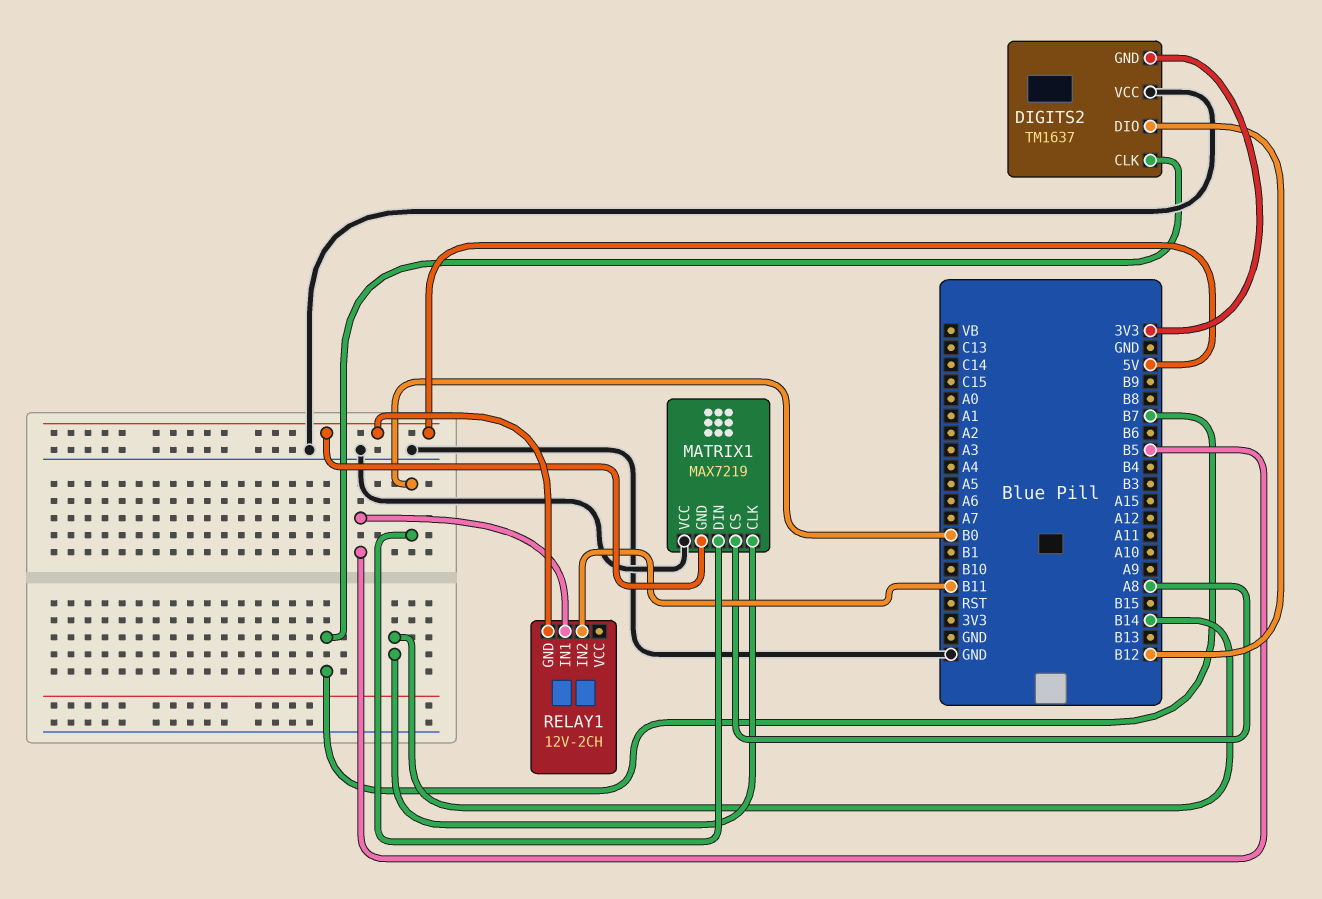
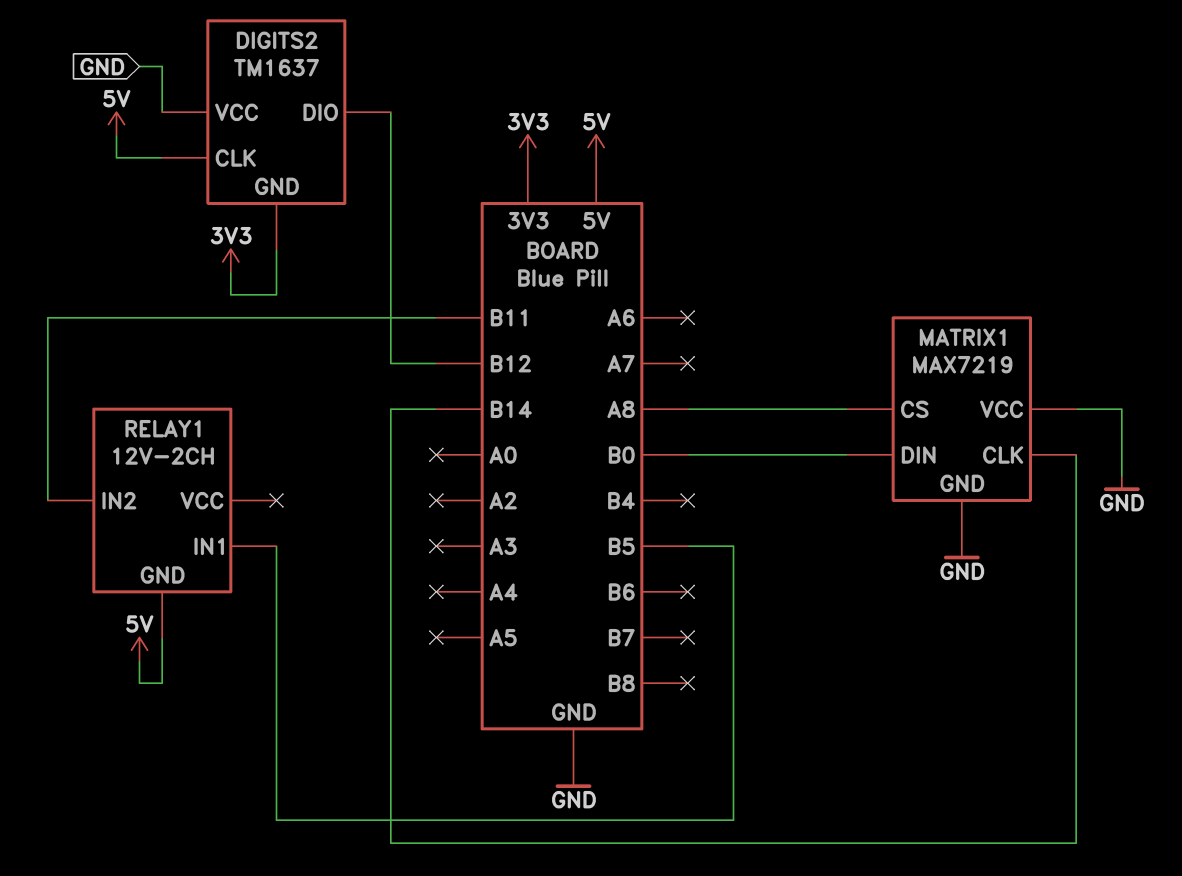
DIGITS2 pin CLK: B7 -> 5V
MATRIX1 pin GND: 5V -> GND

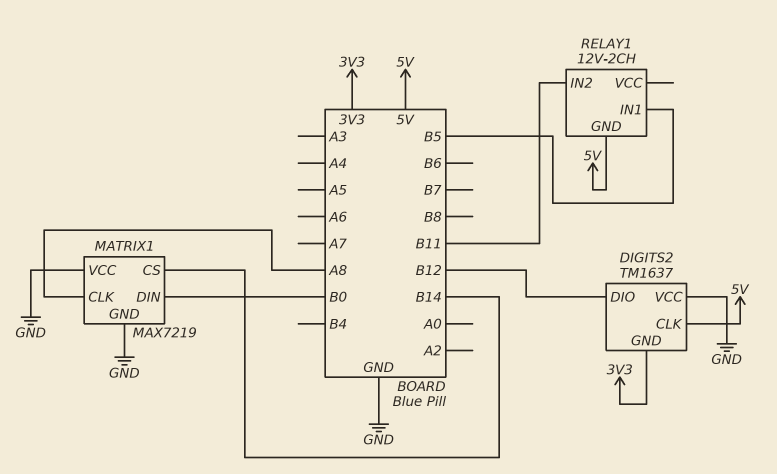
MATRIX1 pin CLK: B14 -> A8
MATRIX1 pin CS: A8 -> B14

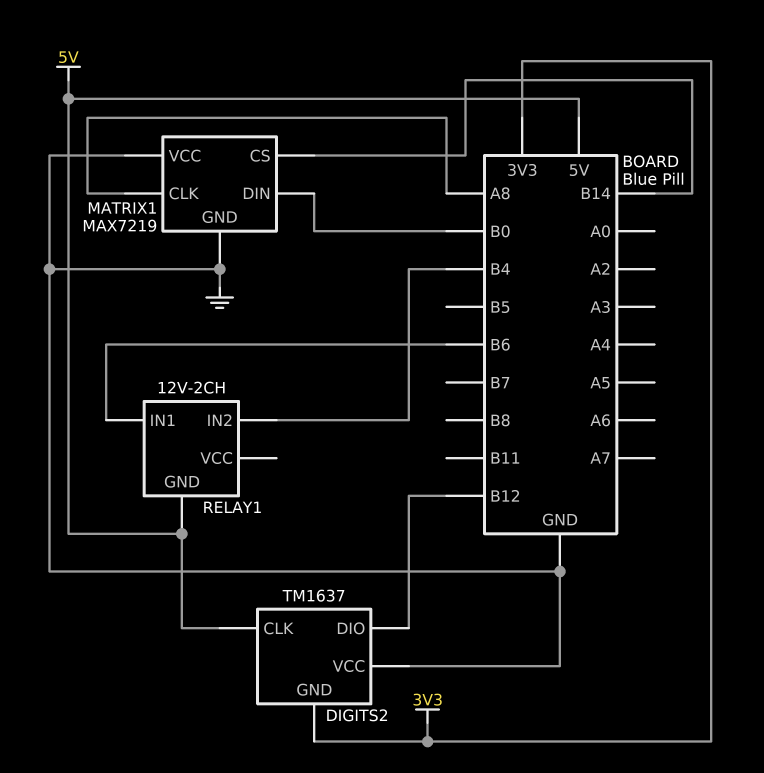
RELAY1 pin IN1: B5 -> B6
RELAY1 pin IN2: B11 -> B4

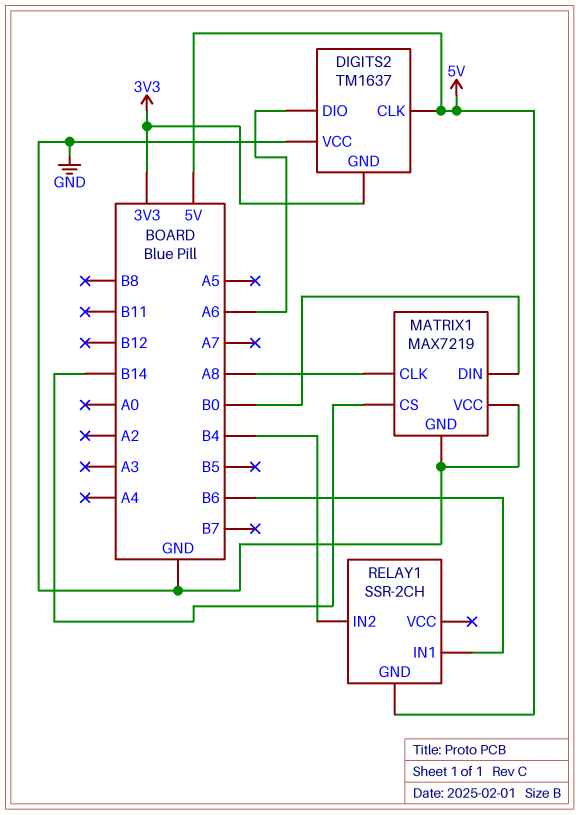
DIGITS2 pin DIO: B12 -> A6
RELAY1: 12V-2CH -> SSR-2CH

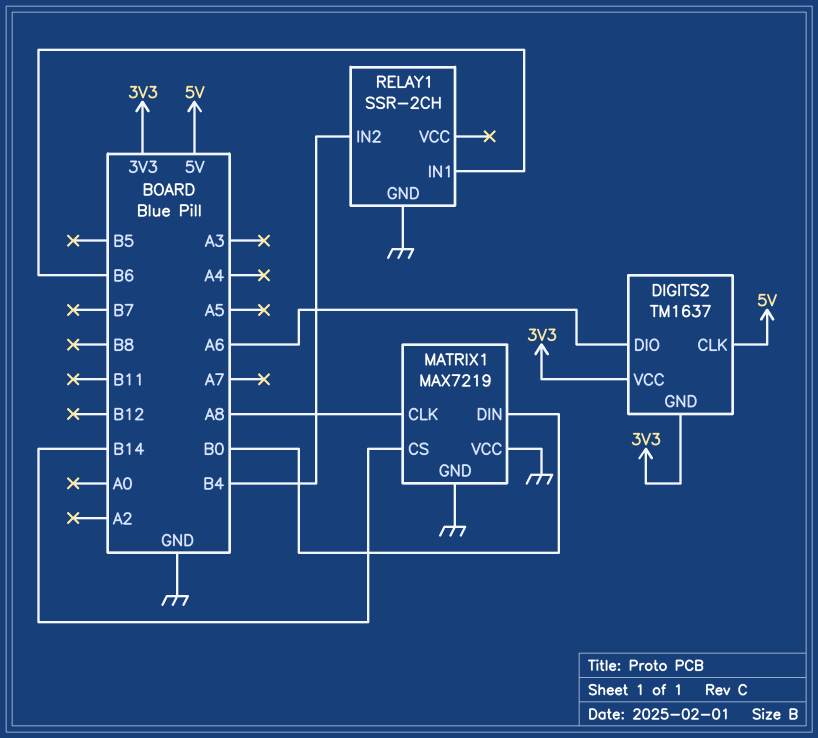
DIGITS2 pin VCC: GND -> 3V3
RELAY1 pin GND: 5V -> GND

